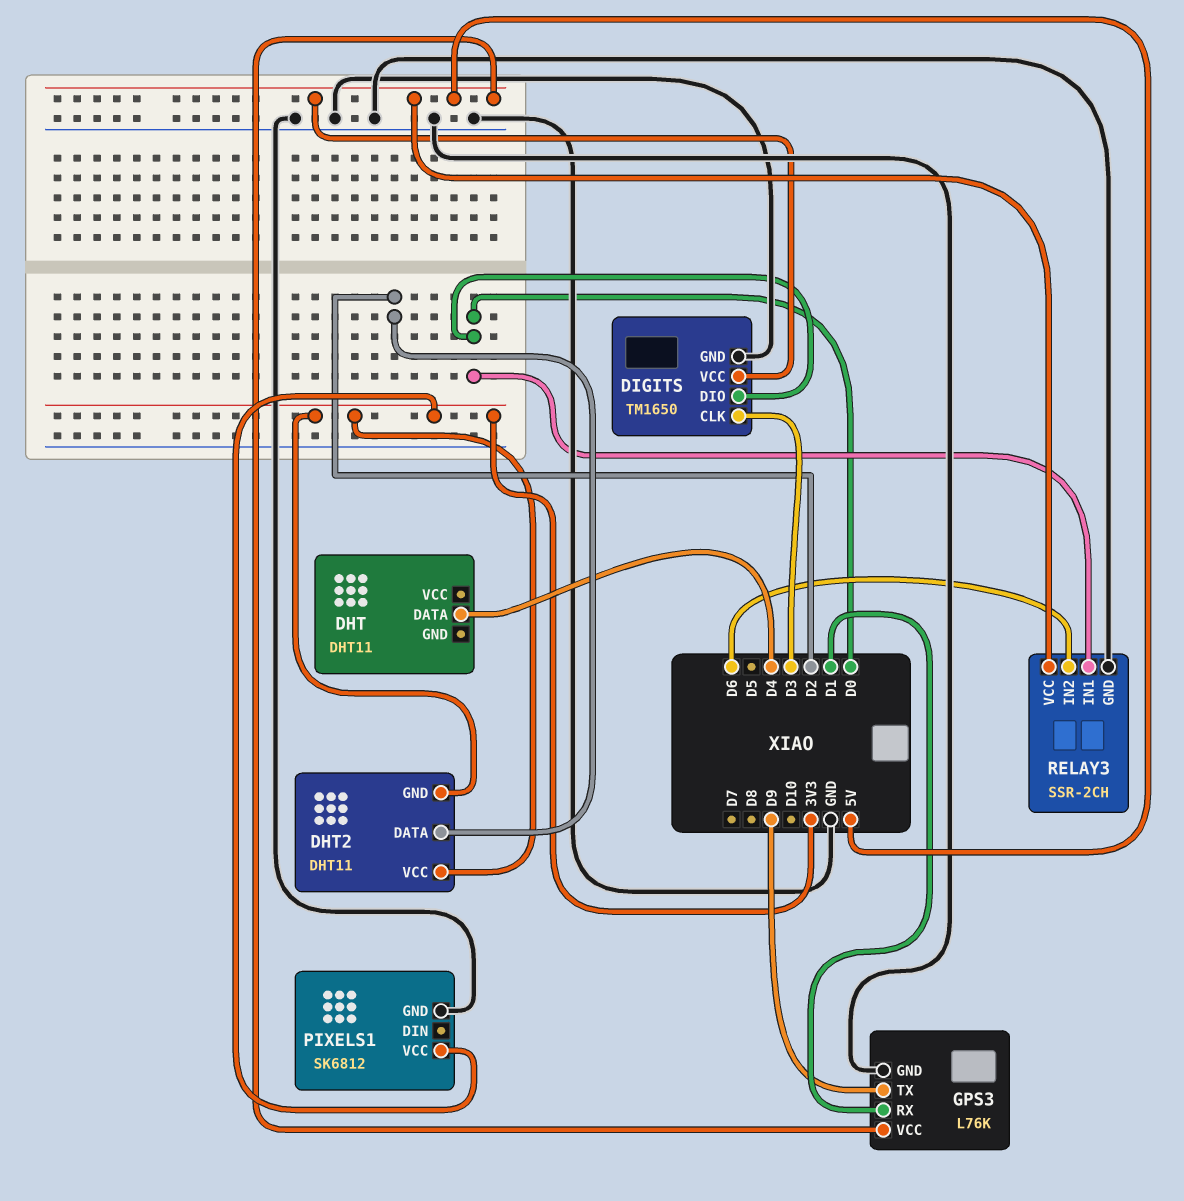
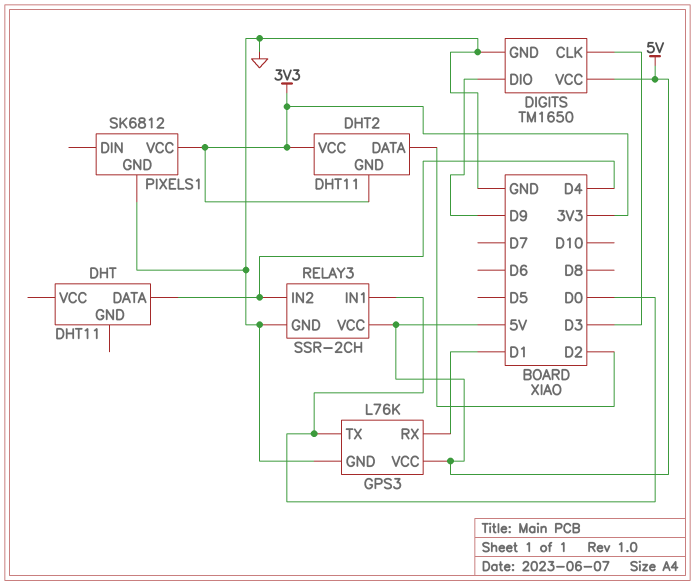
DIGITS pin DIO: D0 -> D9
GPS3 pin TX: D9 -> D0
RELAY3 pin IN2: D6 -> D4

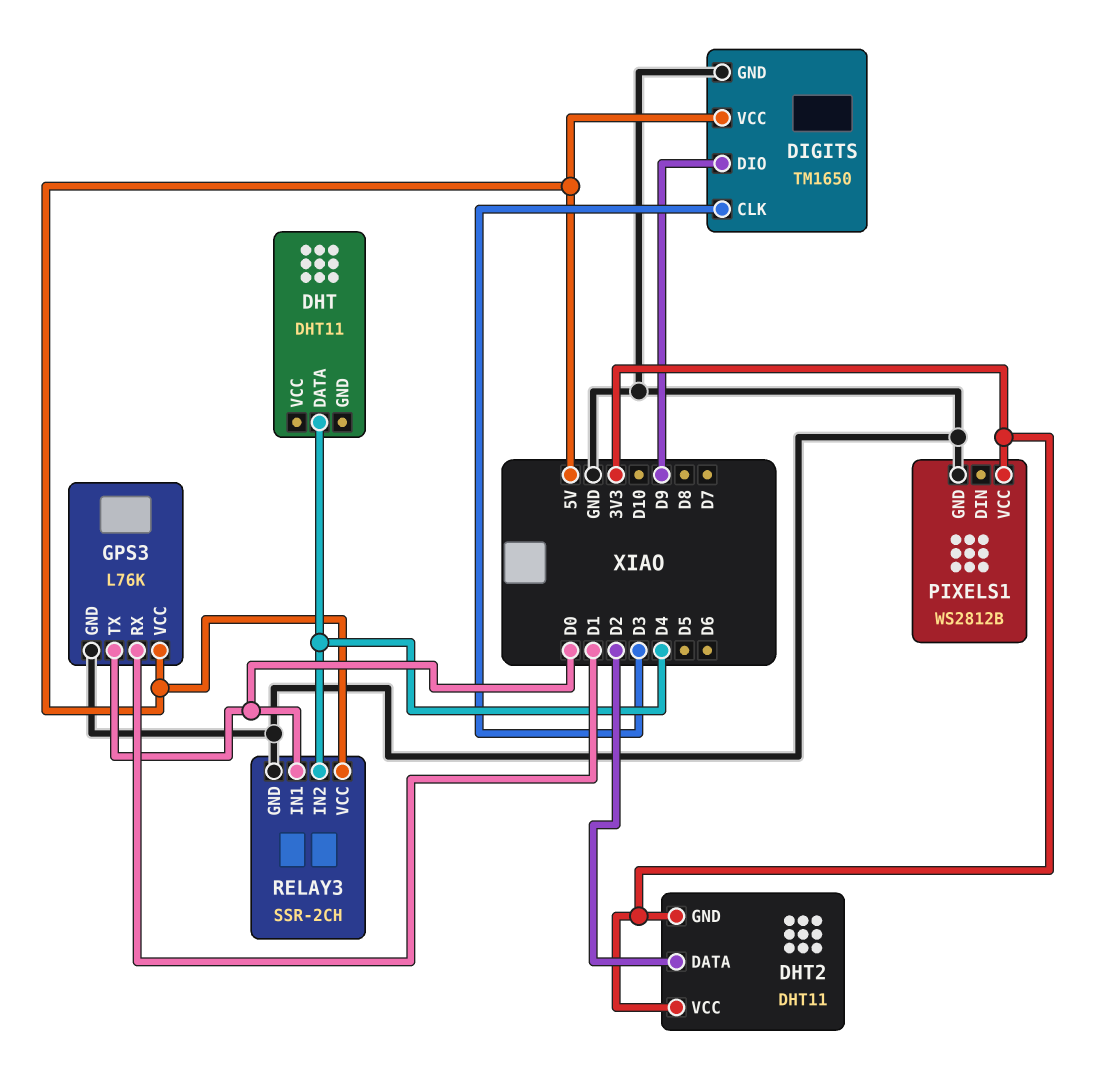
PIXELS1: SK6812 -> WS2812B

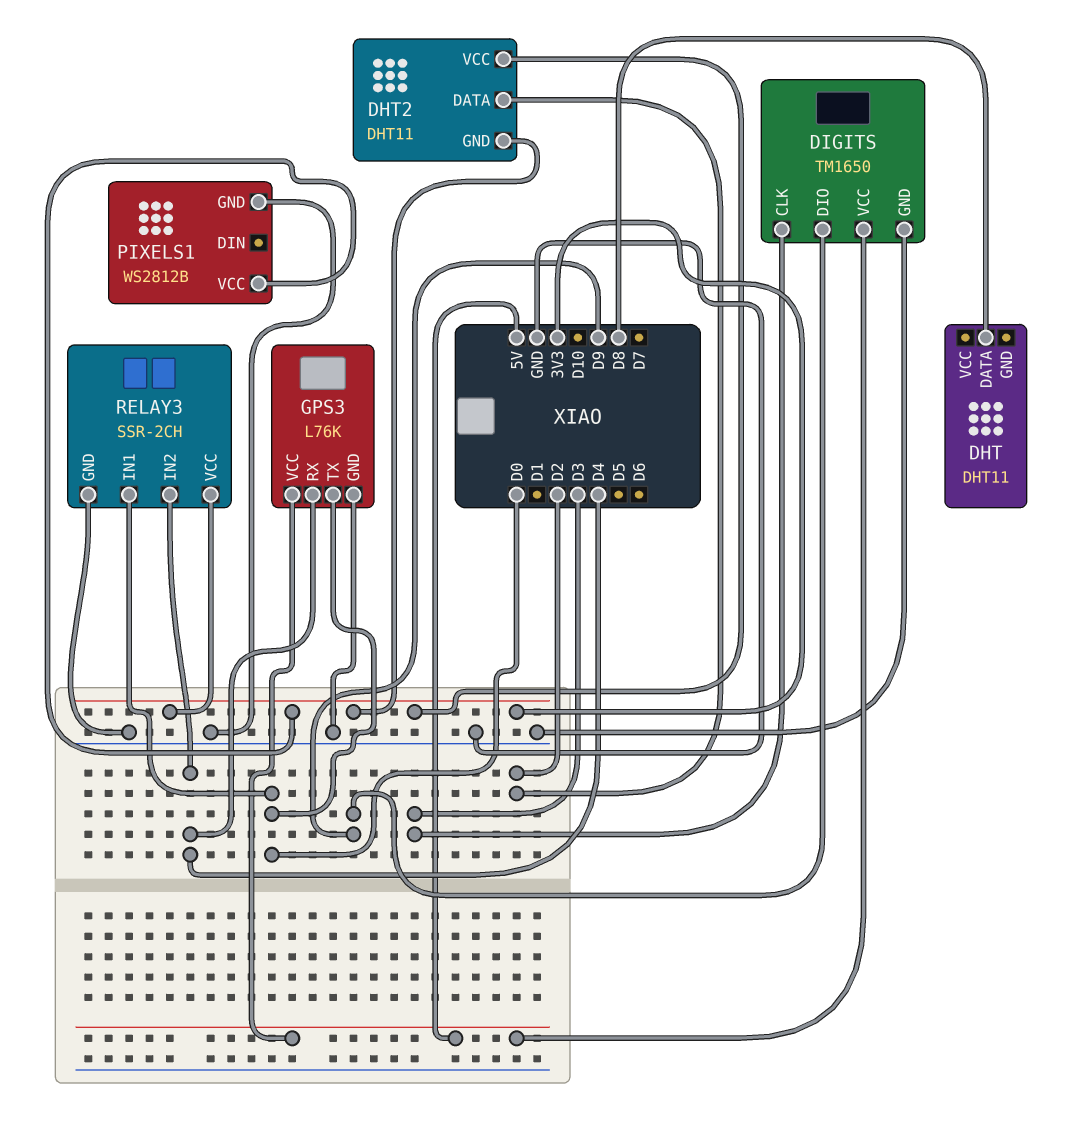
DHT pin DATA: D4 -> D8
GPS3 pin RX: D1 -> D4
RELAY3 pin VCC: 5V -> 3V3

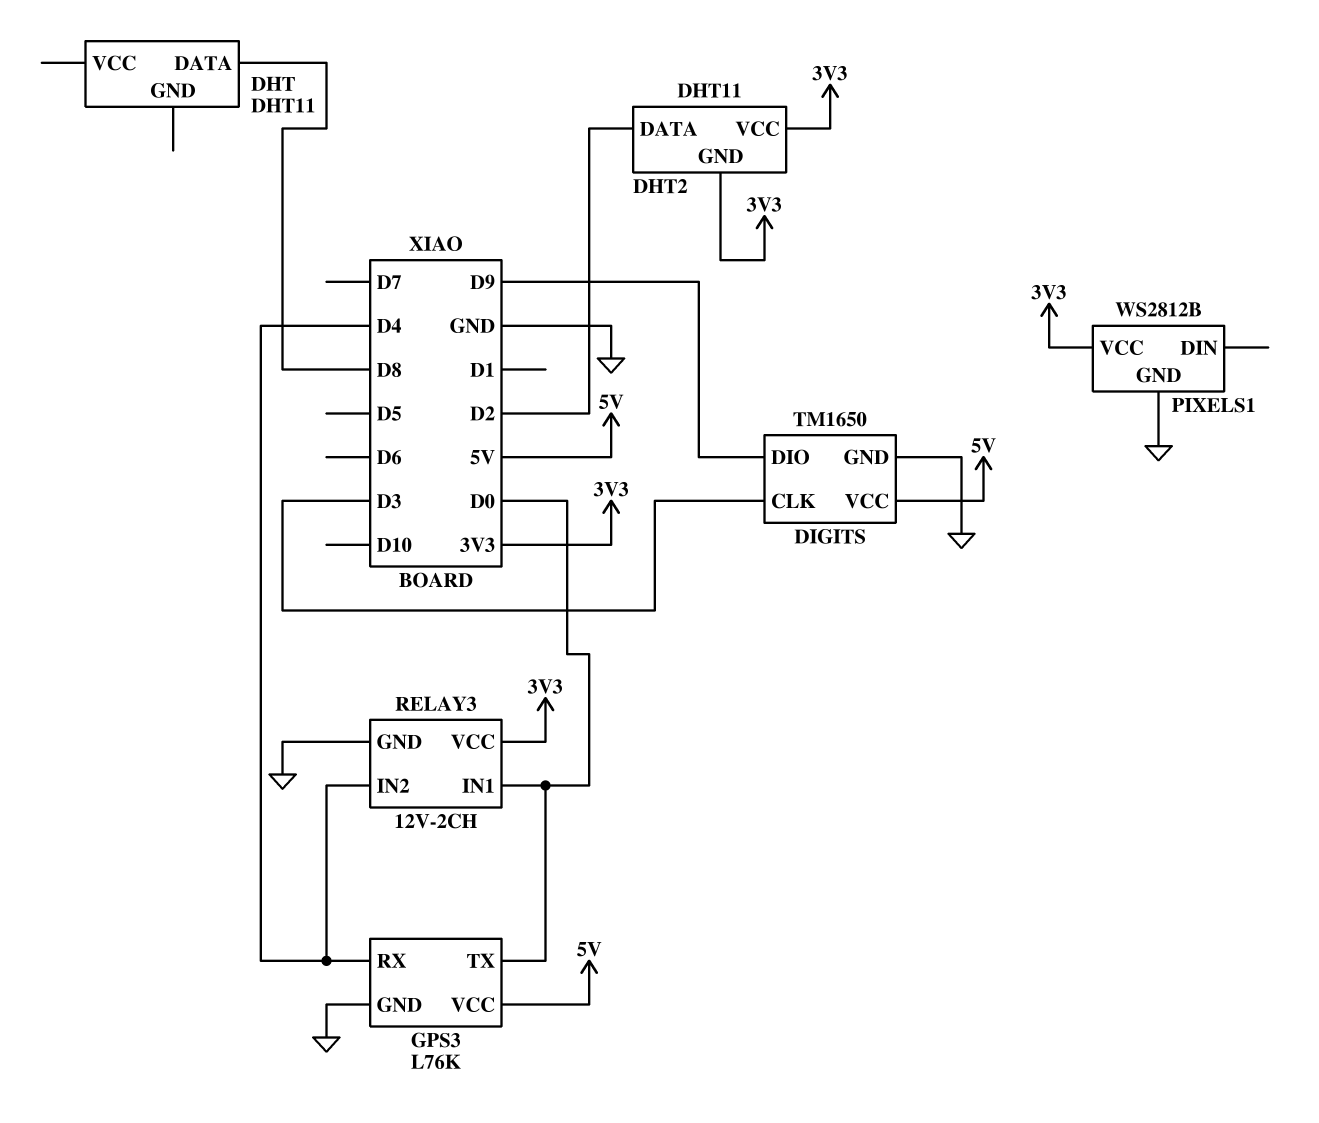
RELAY3: SSR-2CH -> 12V-2CH

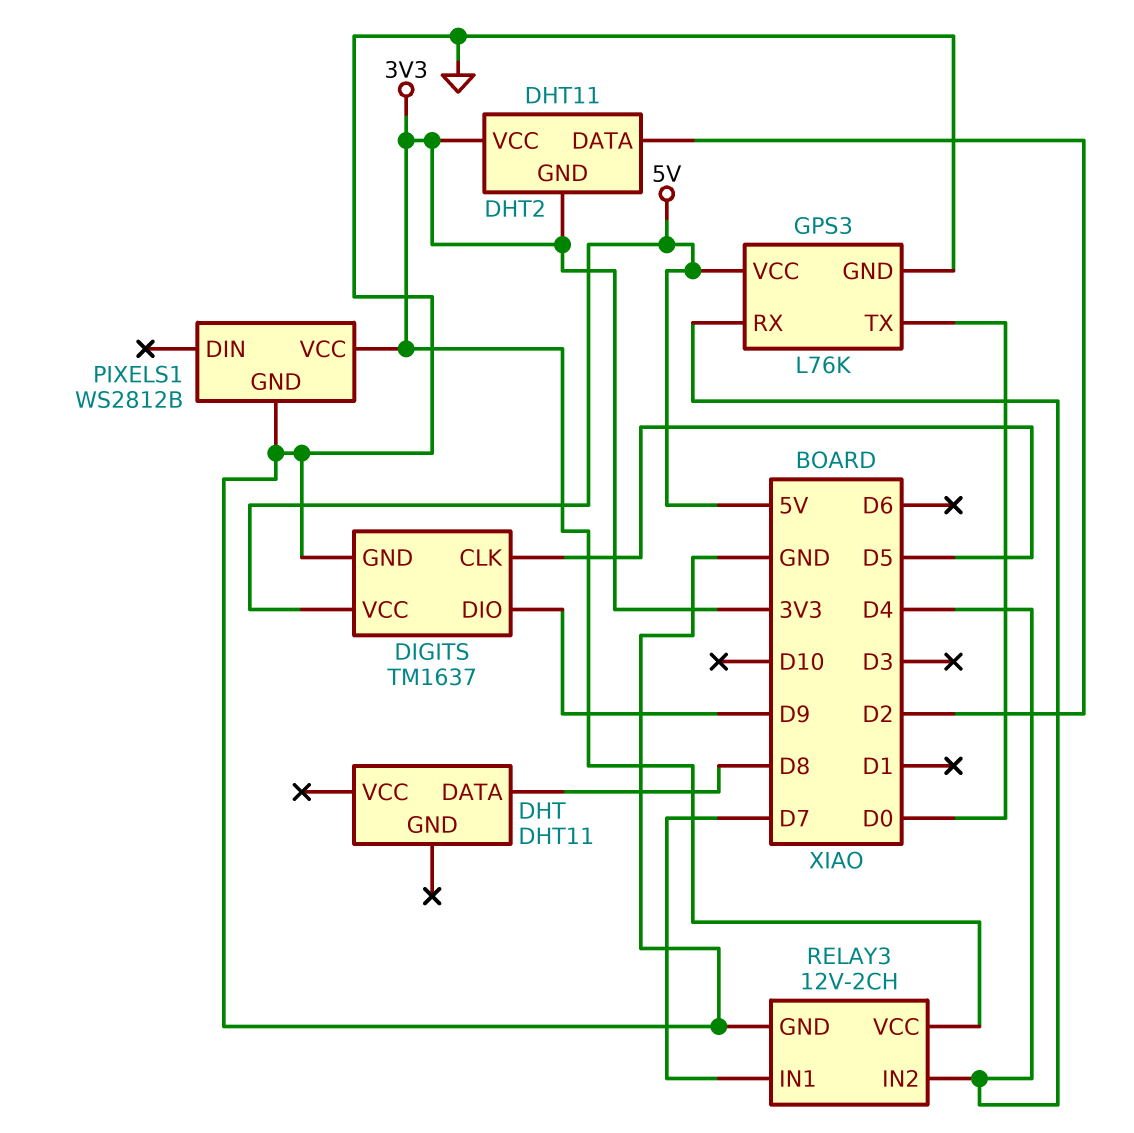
DIGITS: TM1650 -> TM1637
DIGITS pin CLK: D3 -> D5
RELAY3 pin IN1: D0 -> D7

